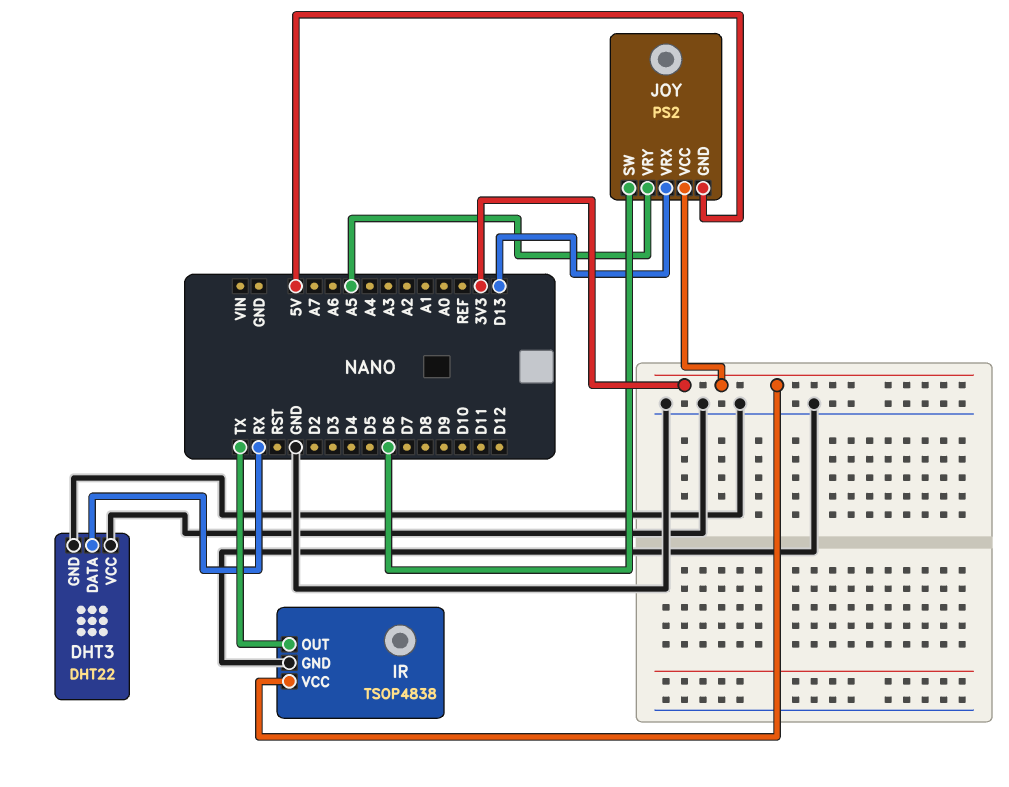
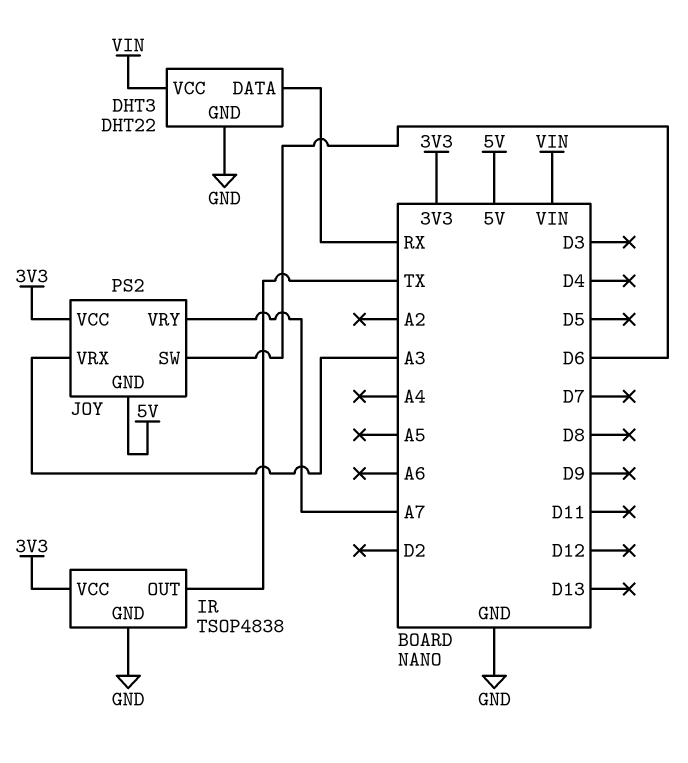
DHT3 pin VCC: GND -> VIN
JOY pin VRX: D13 -> A3
JOY pin VRY: A5 -> A7

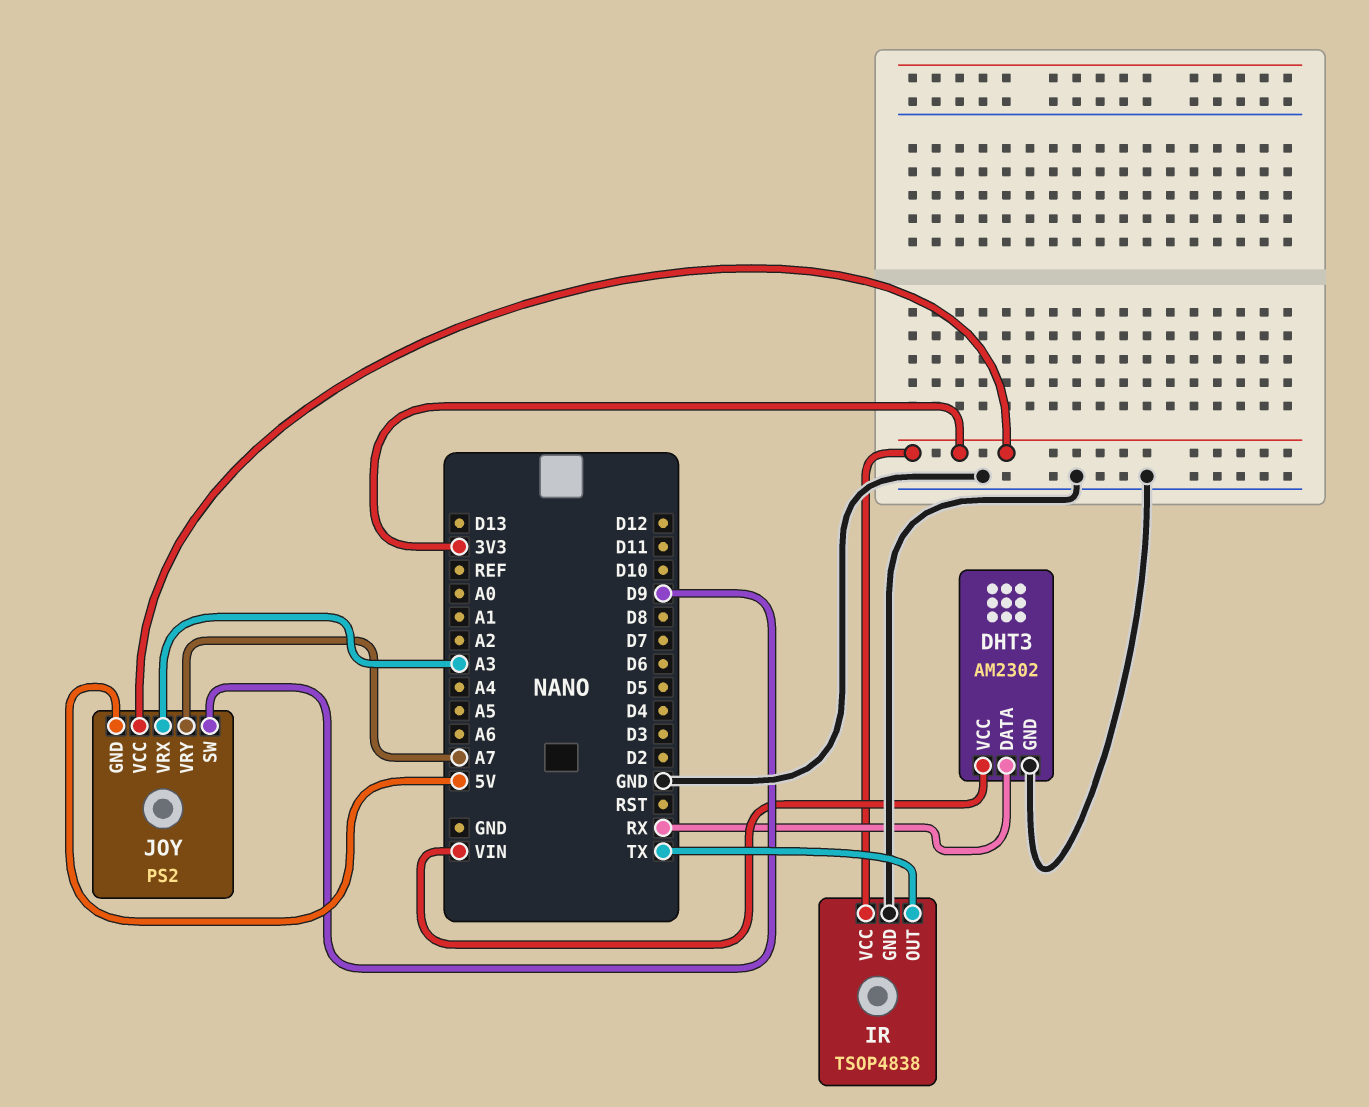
DHT3: DHT22 -> AM2302
JOY pin SW: D6 -> D9

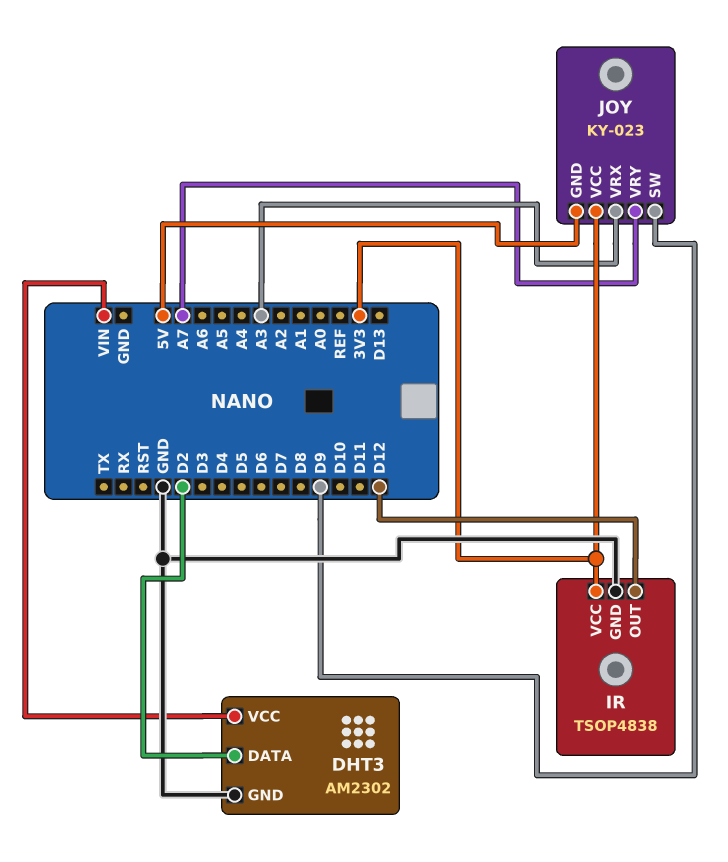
DHT3 pin DATA: RX -> D2
IR pin OUT: TX -> D12
JOY: PS2 -> KY-023

